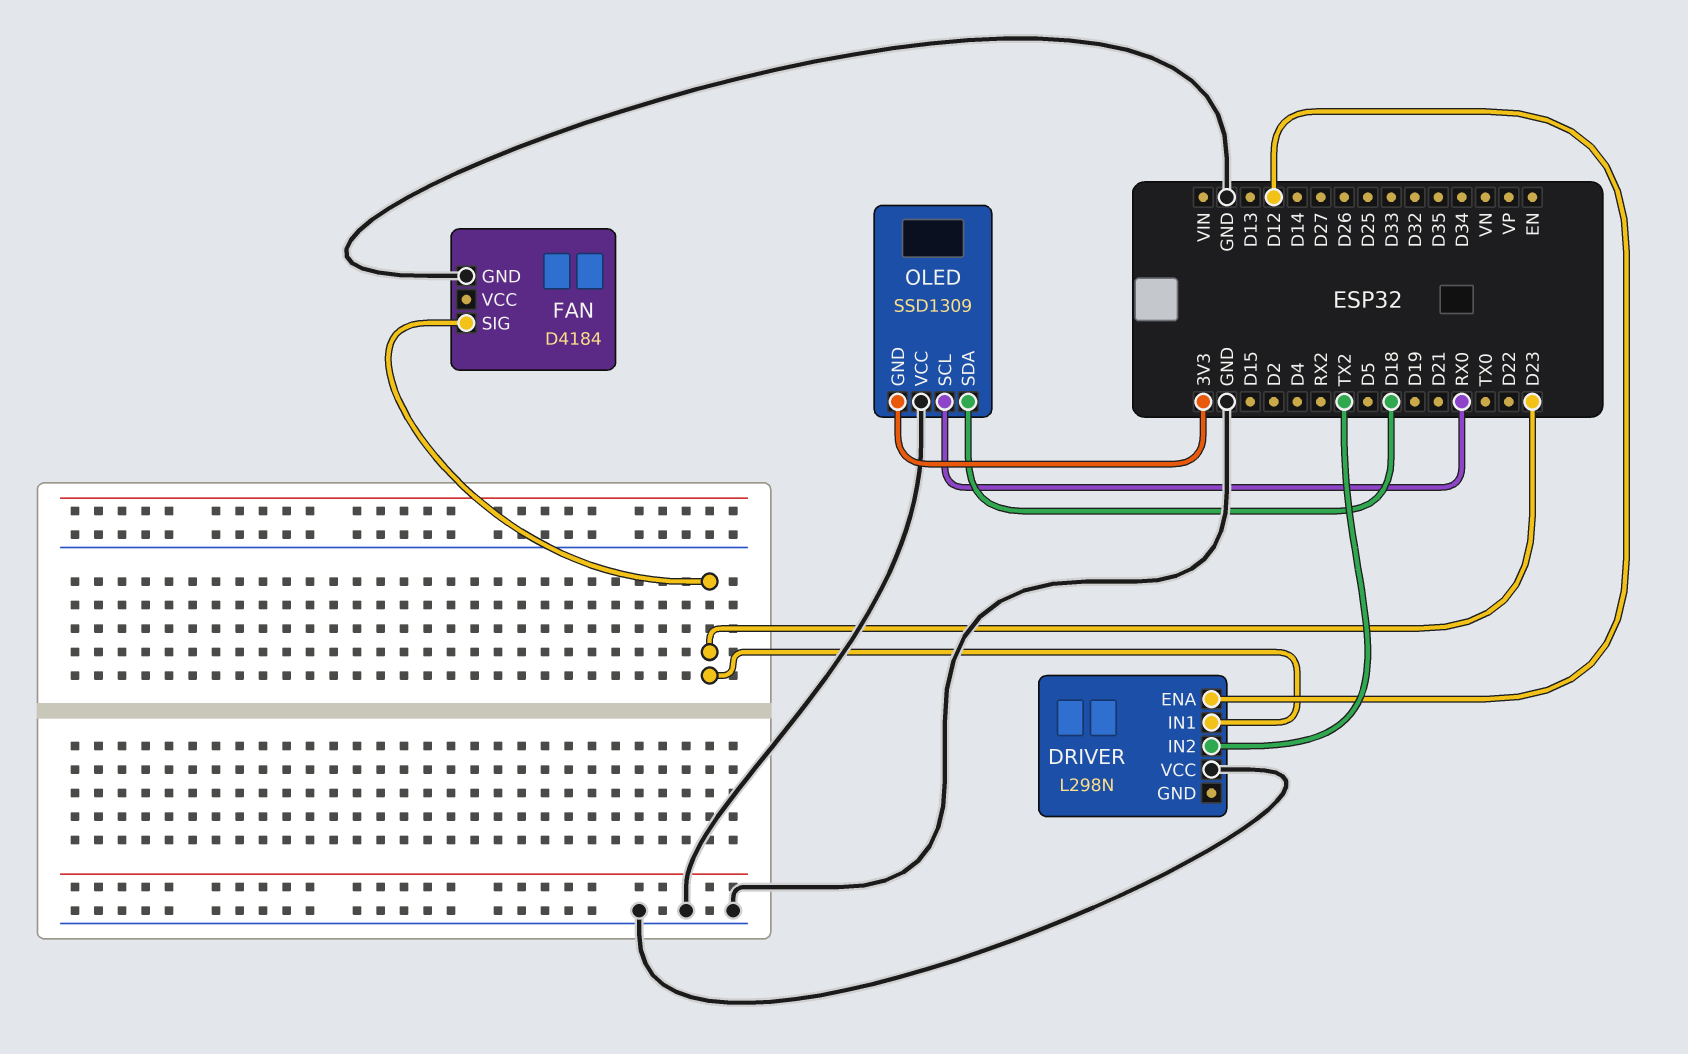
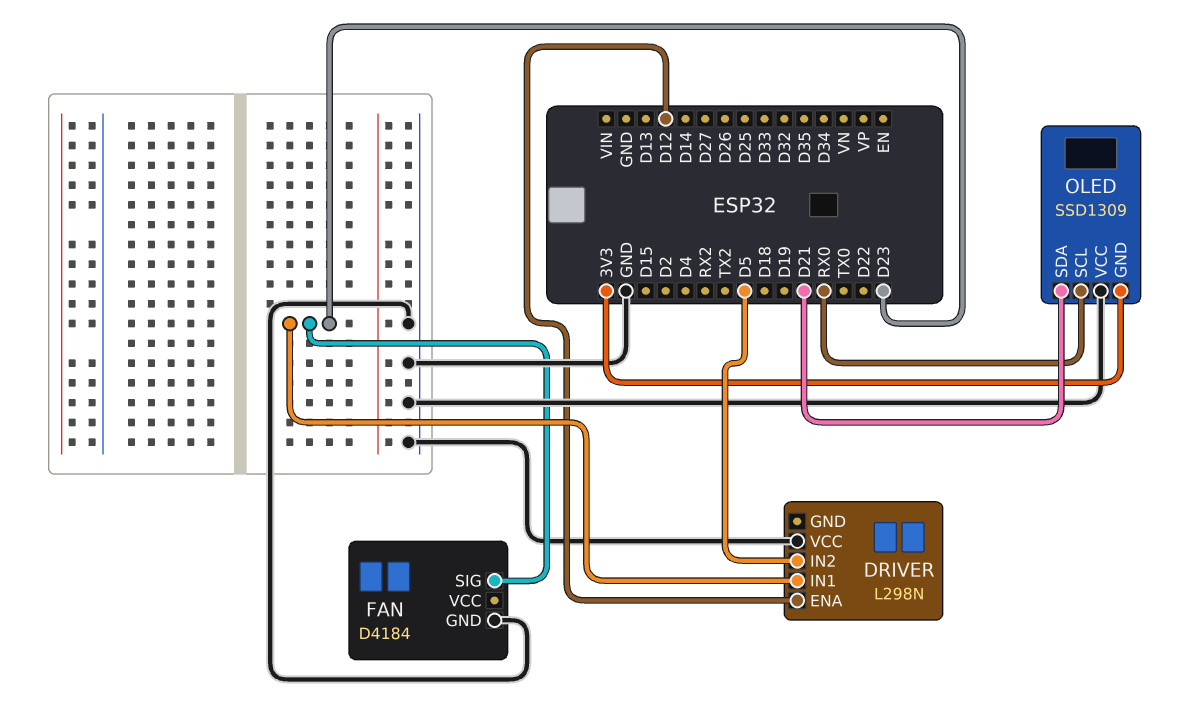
DRIVER pin IN2: TX2 -> D5
OLED pin SDA: D18 -> D21

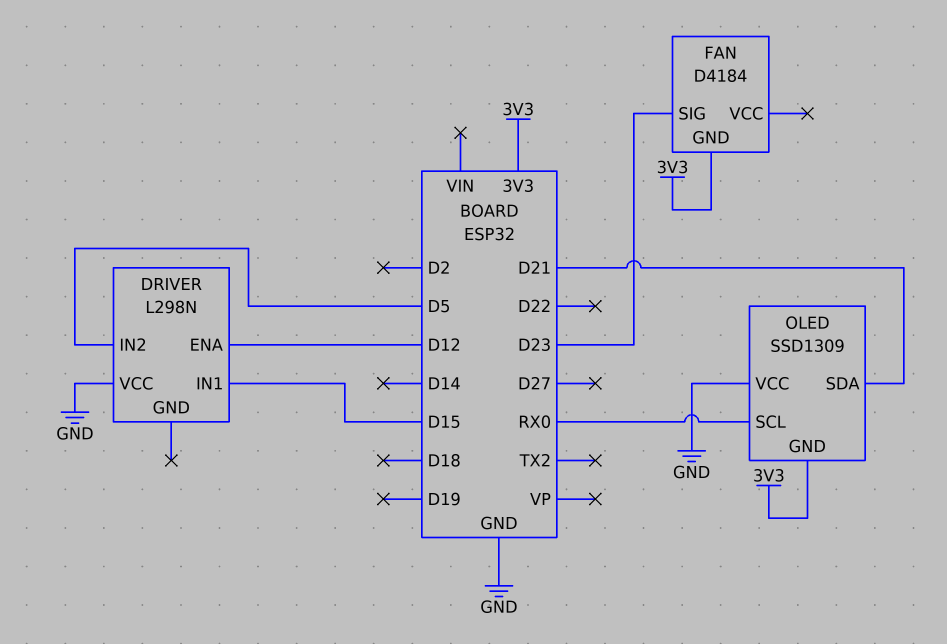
DRIVER pin IN1: D23 -> D15
FAN pin GND: GND -> 3V3

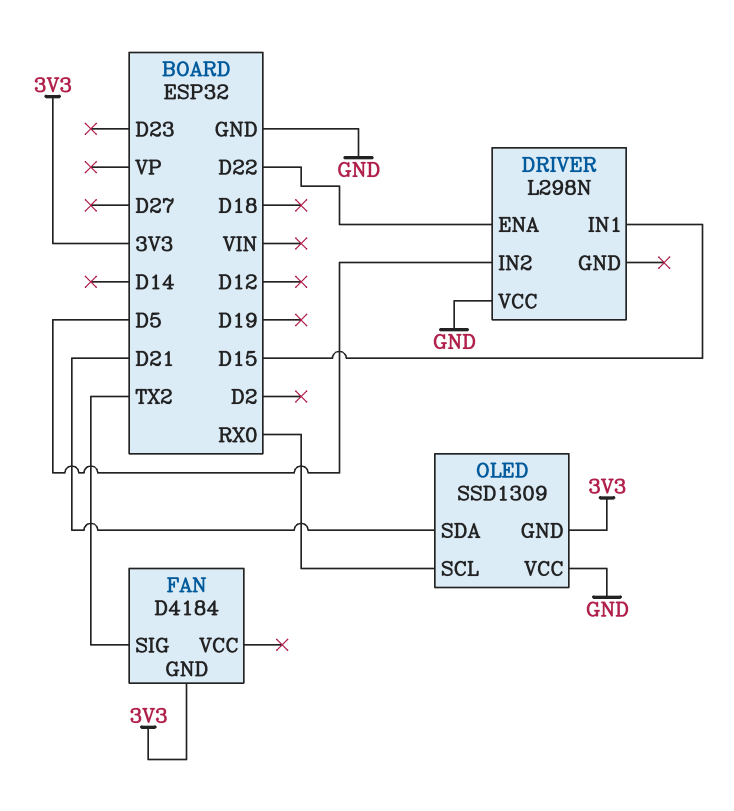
DRIVER pin ENA: D12 -> D22
FAN pin SIG: D23 -> TX2

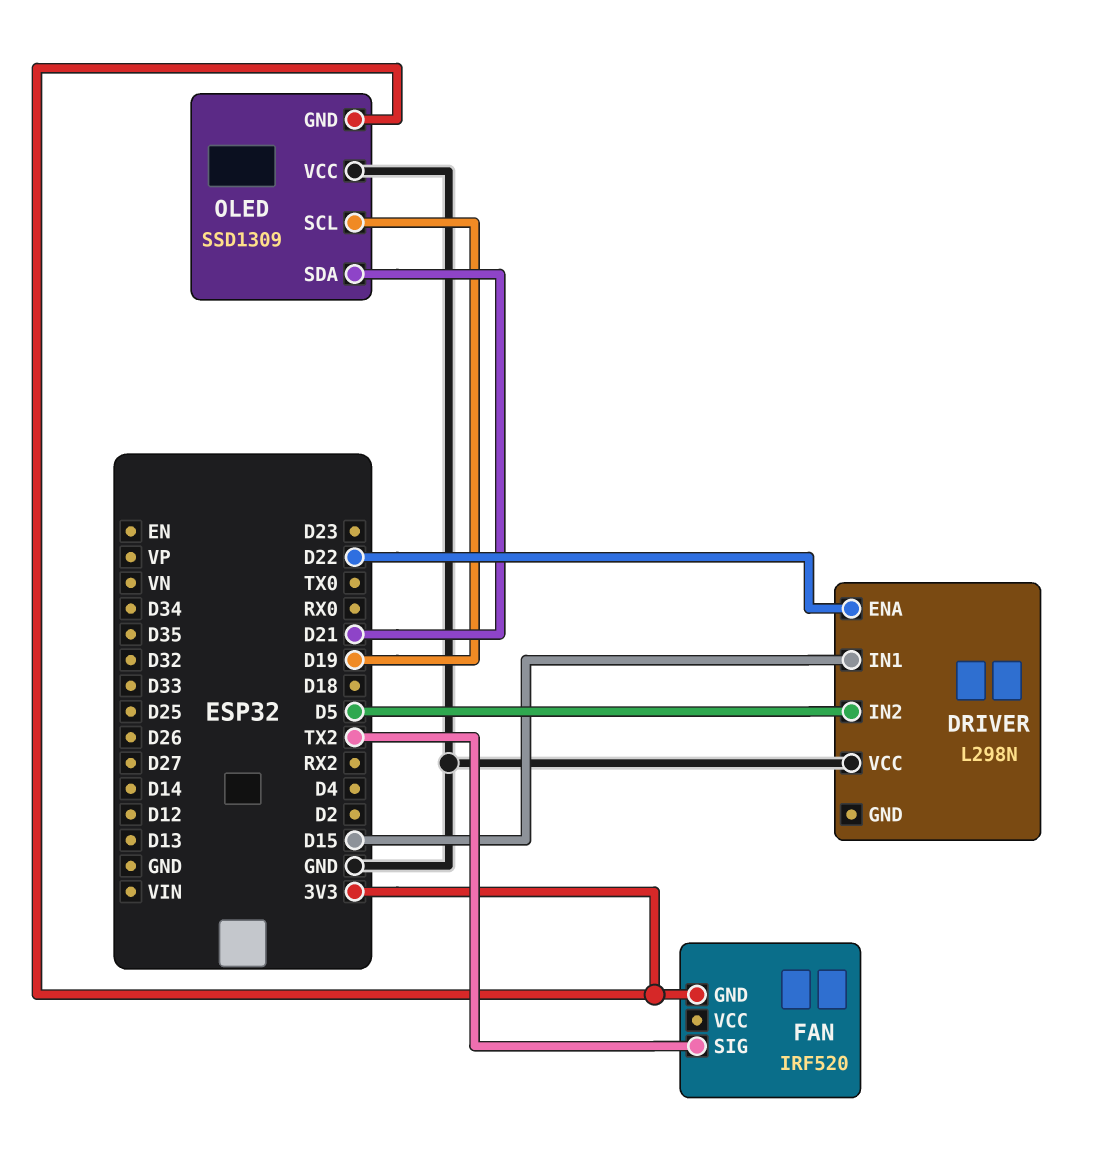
FAN: D4184 -> IRF520
OLED pin SCL: RX0 -> D19

